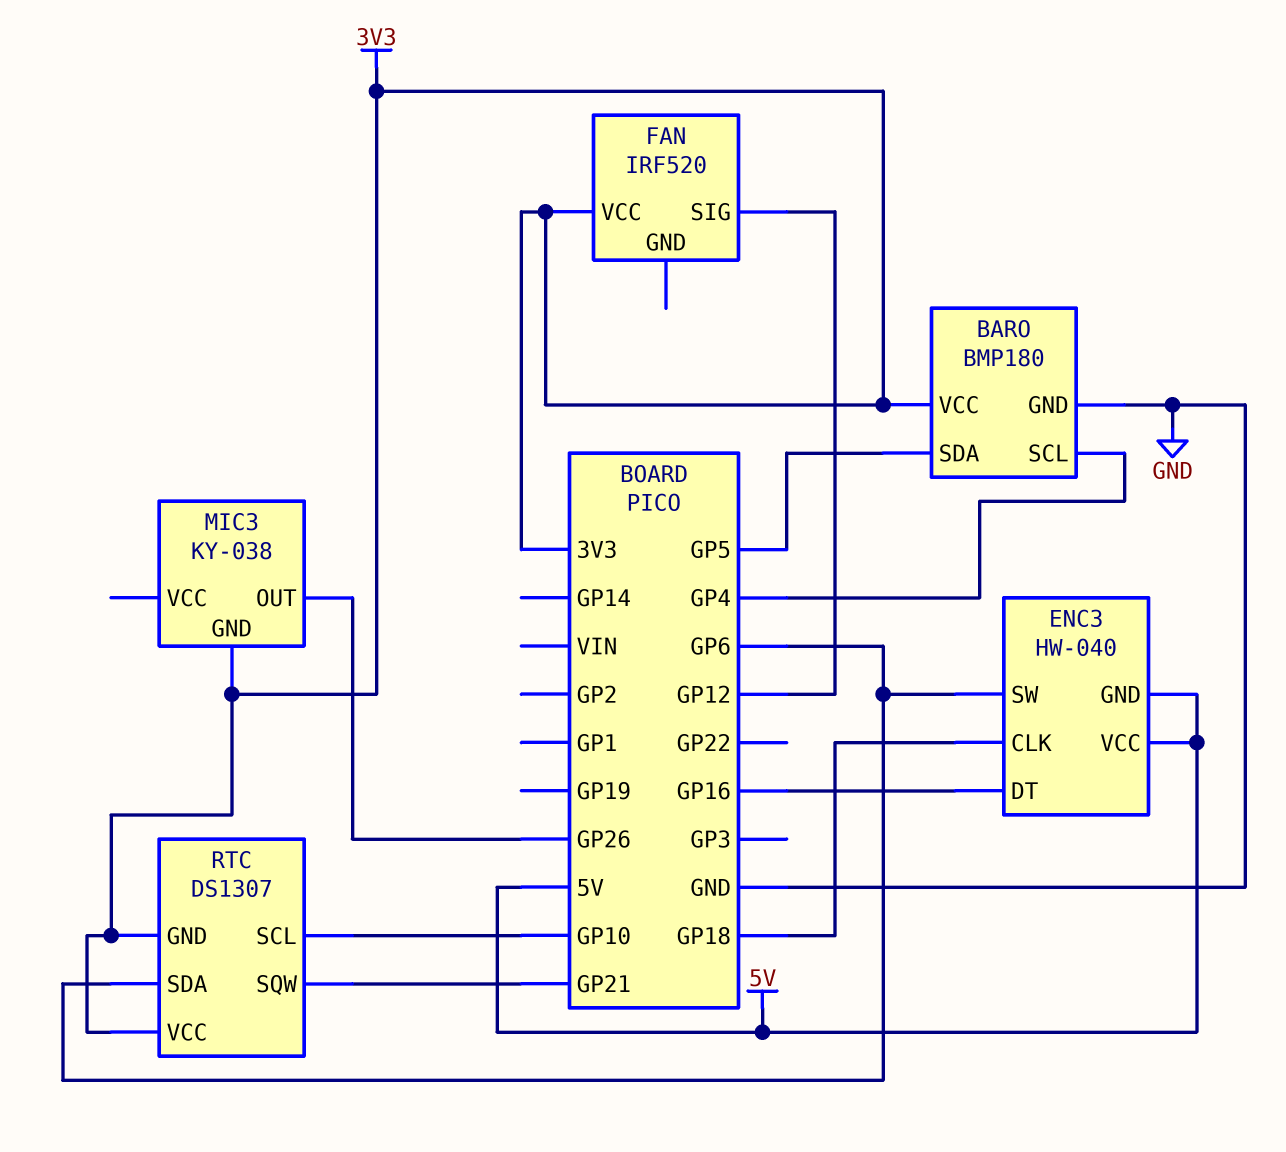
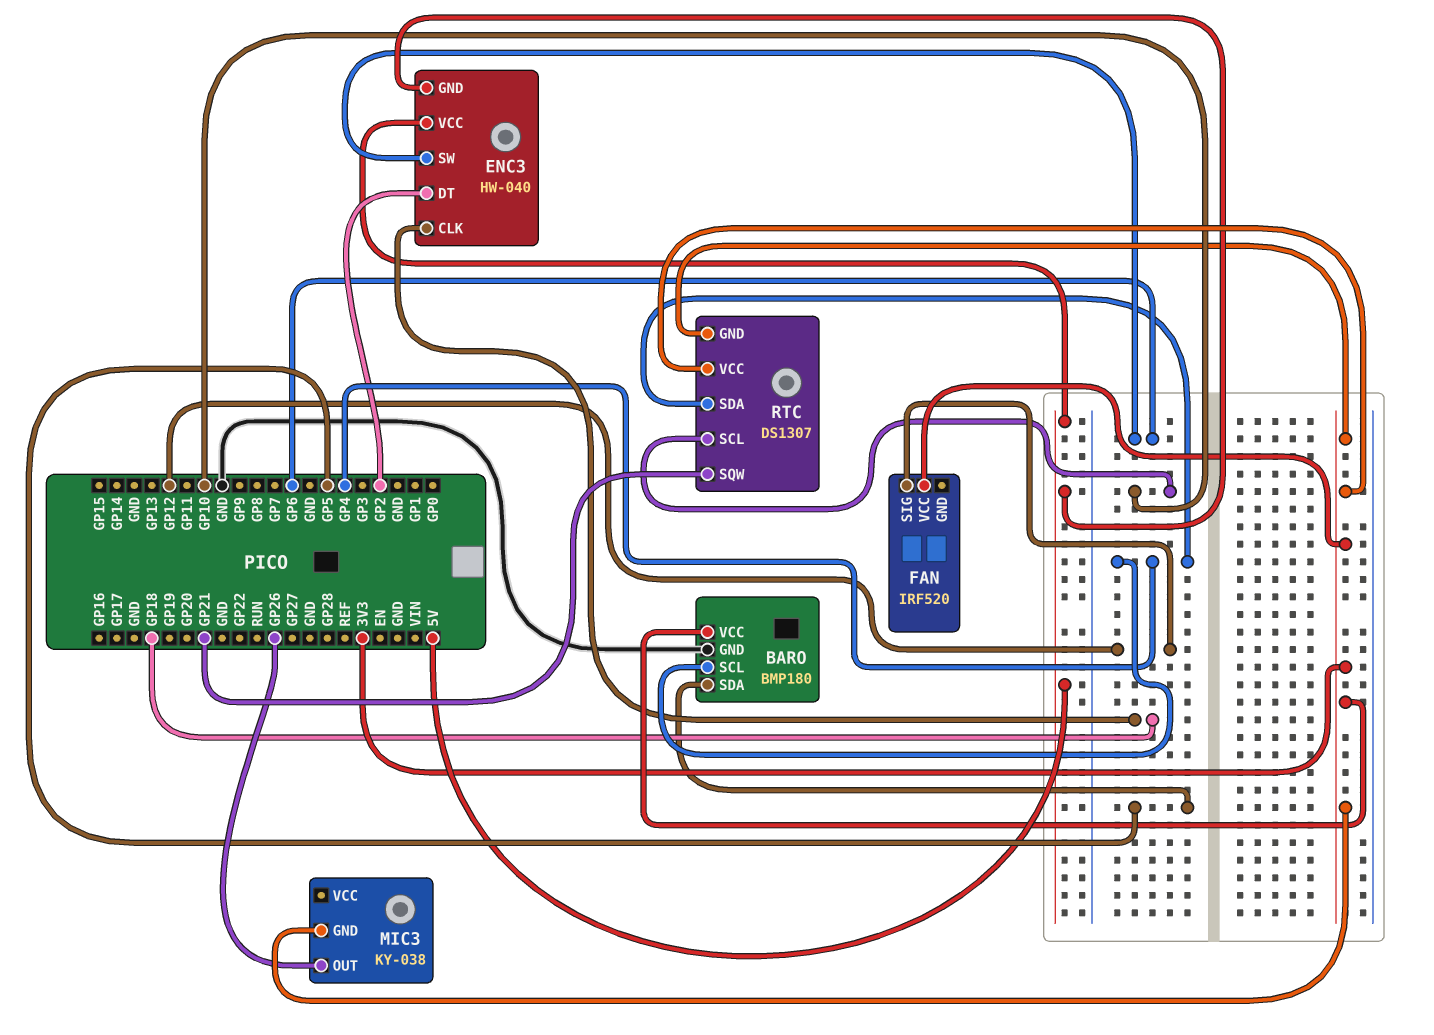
ENC3 pin DT: GP16 -> GP2
RTC pin SDA: GP6 -> GP4

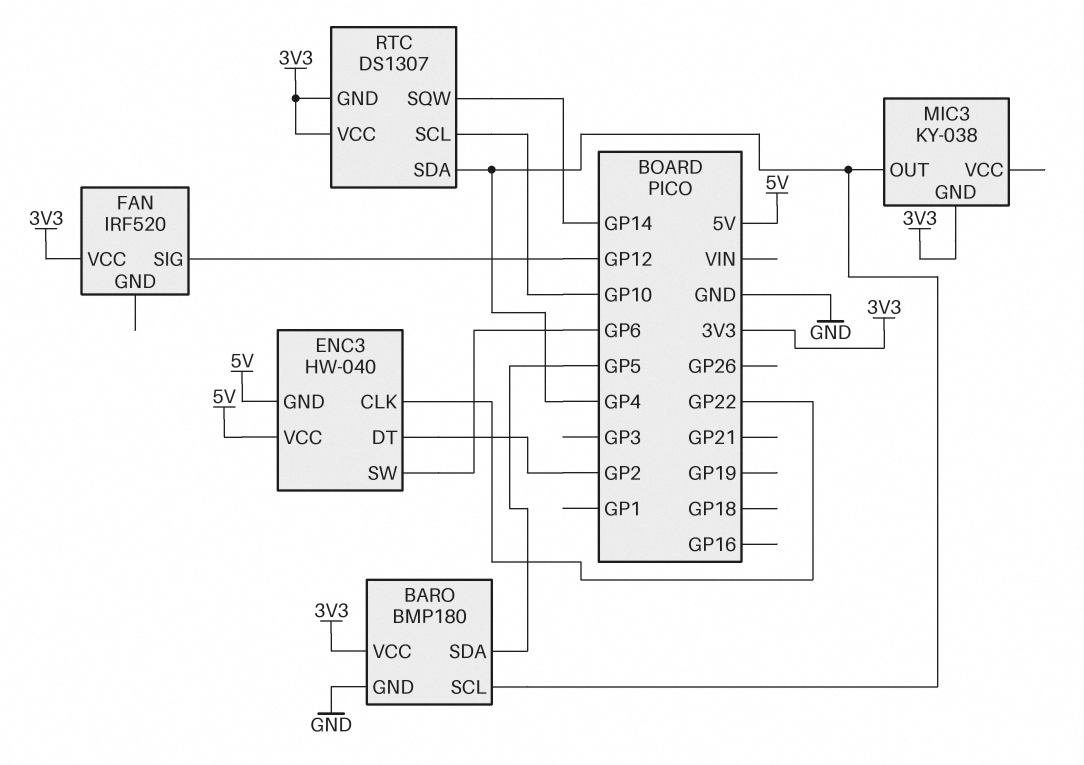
ENC3 pin CLK: GP18 -> GP22
MIC3 pin OUT: GP26 -> GP4
RTC pin SQW: GP21 -> GP14

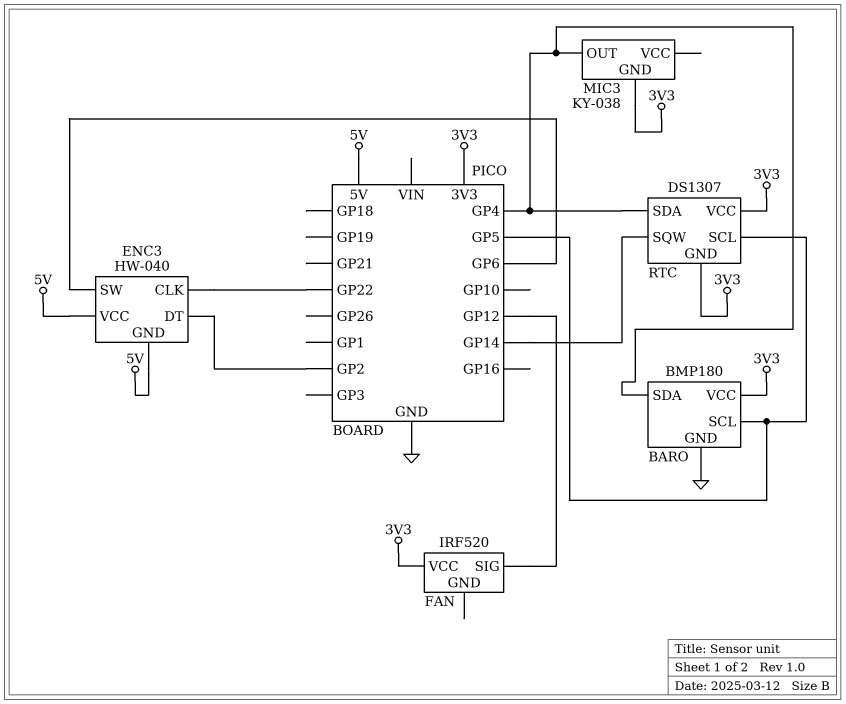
BARO pin SCL: GP4 -> GP5
BARO pin SDA: GP5 -> GP4
RTC pin SCL: GP10 -> GP5

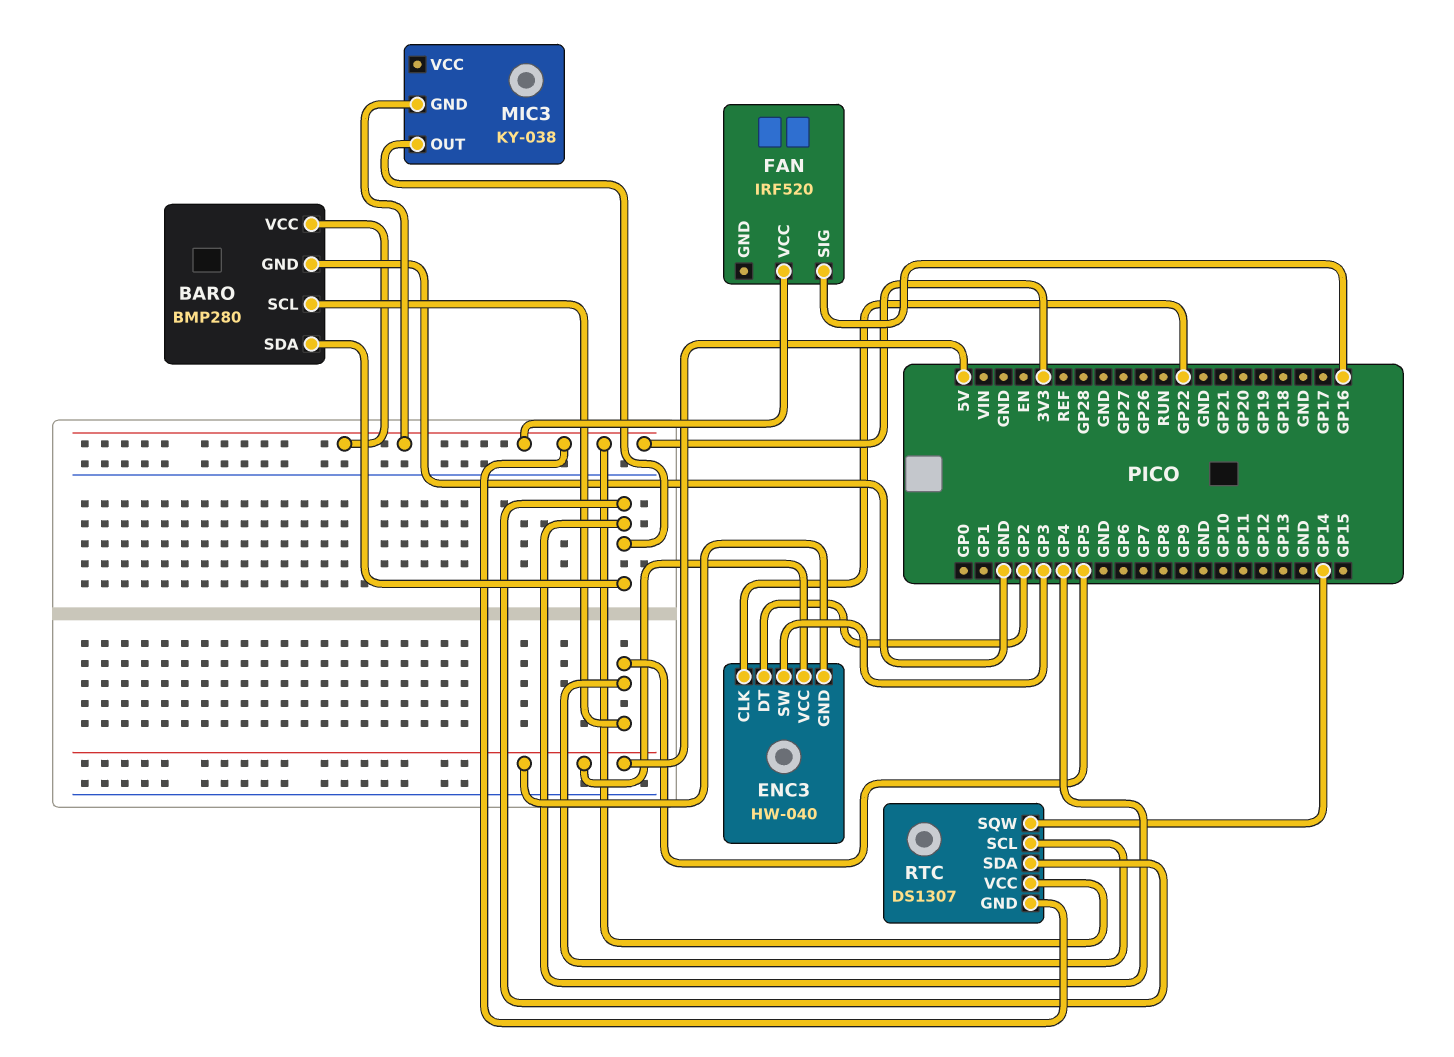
BARO: BMP180 -> BMP280
ENC3 pin SW: GP6 -> GP3
FAN pin SIG: GP12 -> GP16

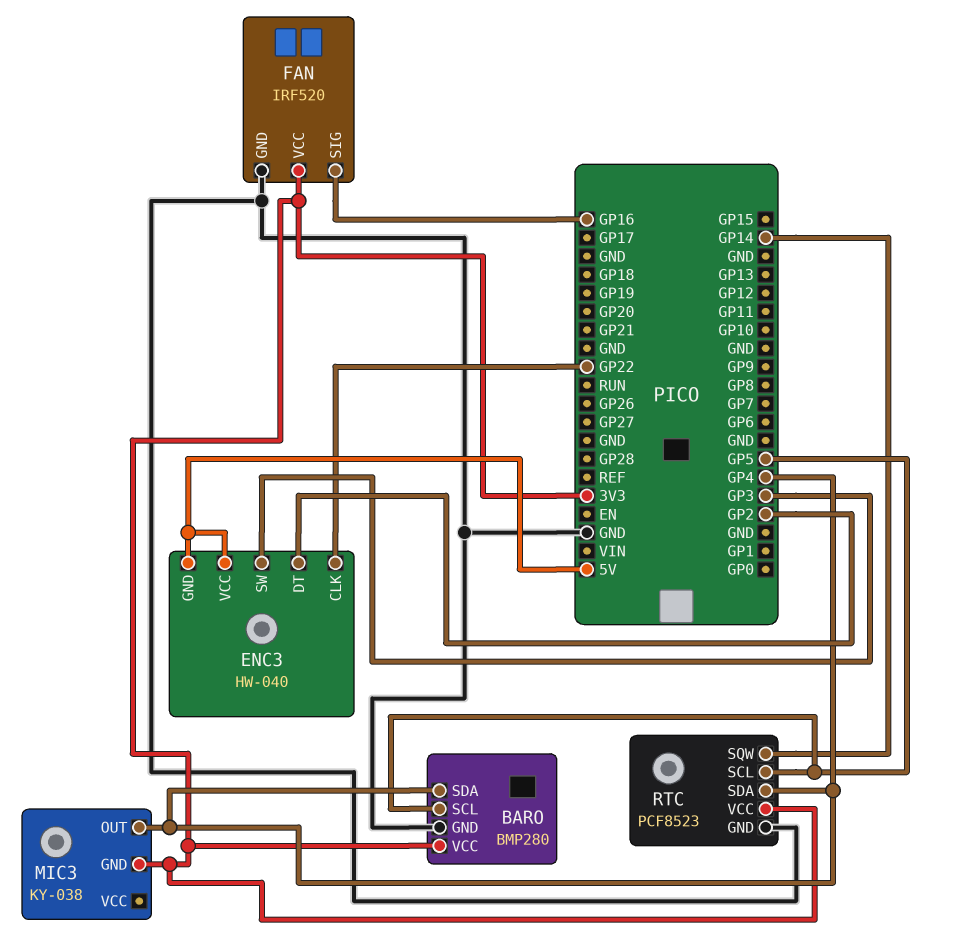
FAN pin GND: none -> GND
RTC: DS1307 -> PCF8523
RTC pin GND: 3V3 -> GND

